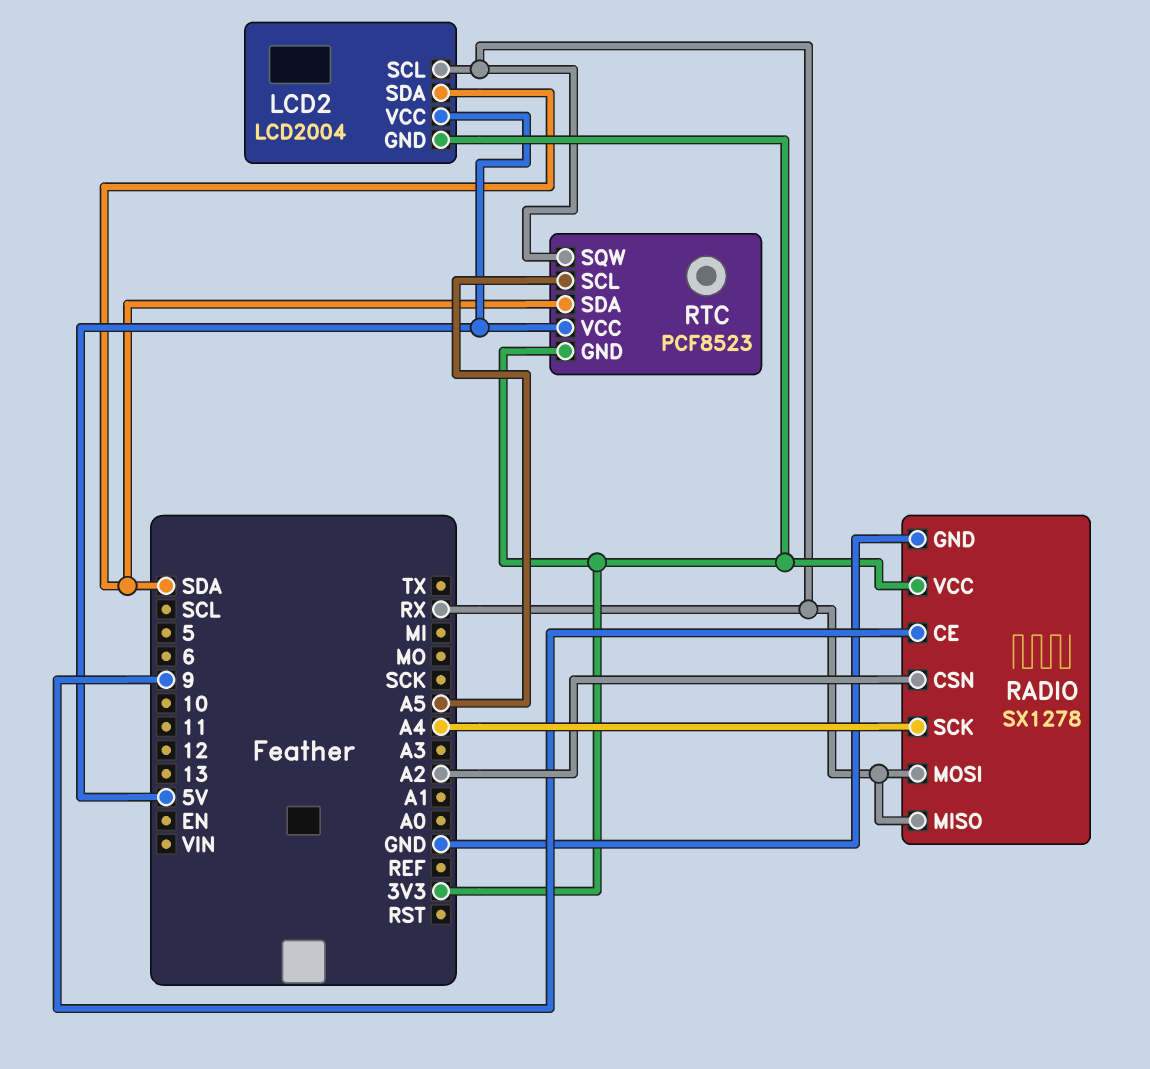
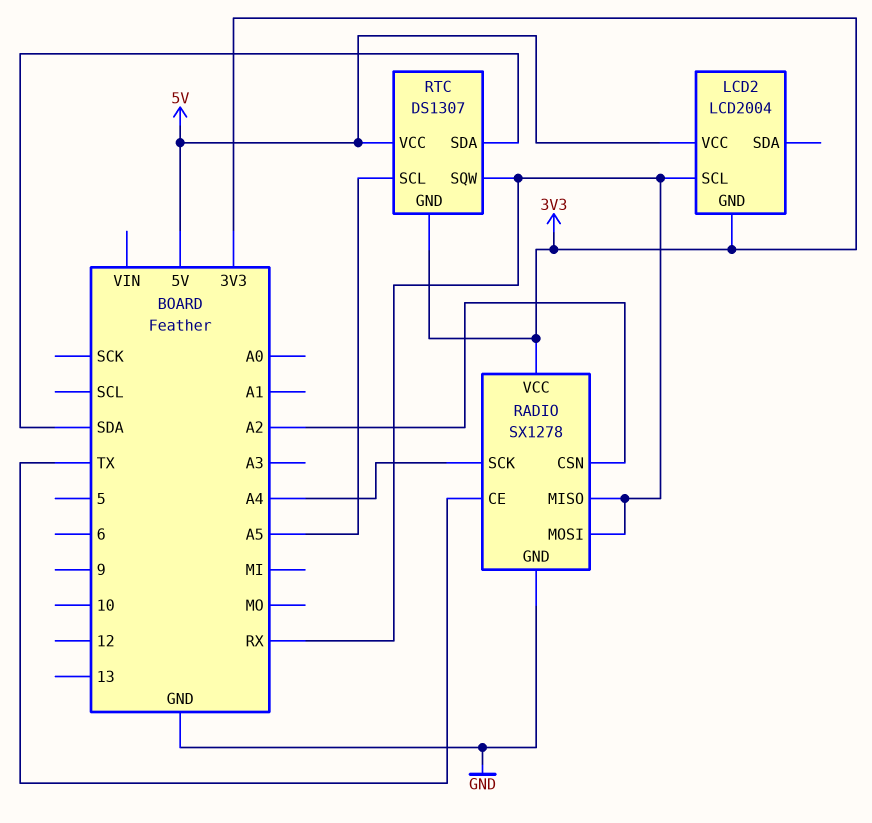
LCD2 pin SDA: SDA -> none
RADIO pin CE: 9 -> TX
RTC: PCF8523 -> DS1307

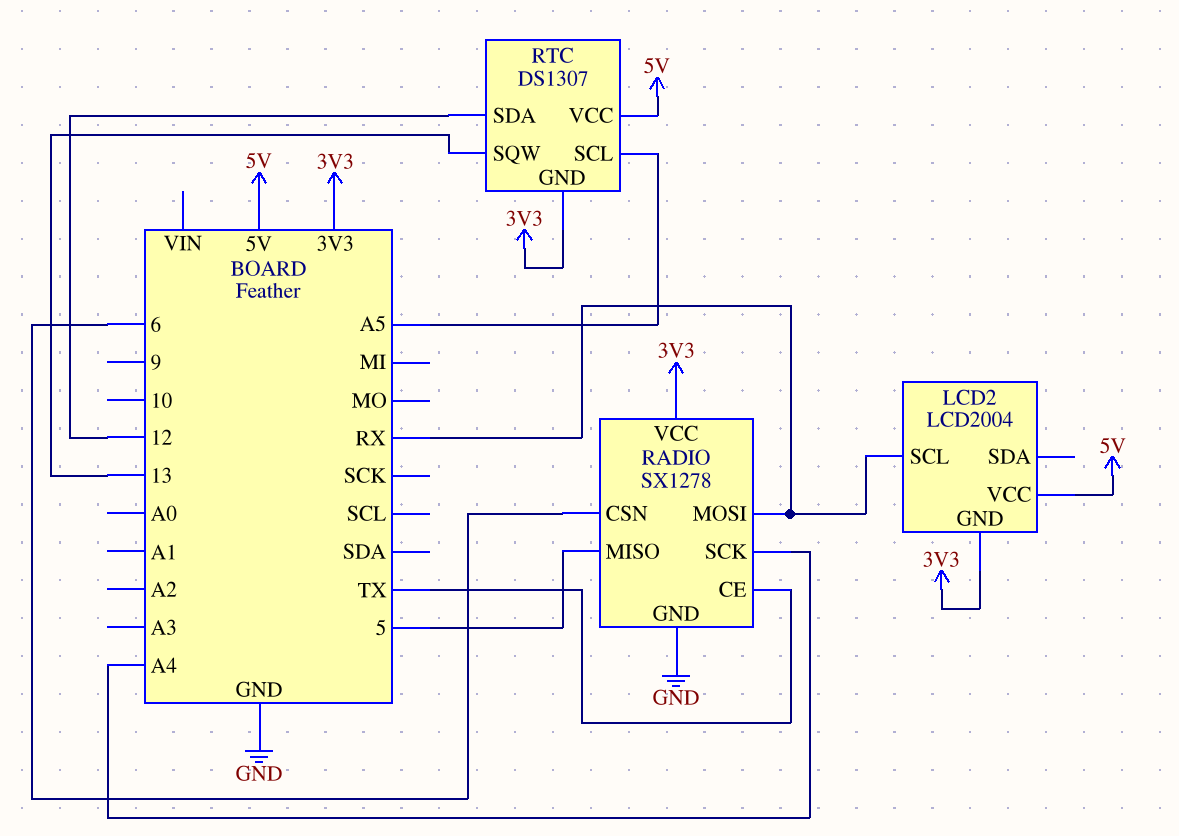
RADIO pin CSN: A2 -> 6
RADIO pin MISO: RX -> 5
RTC pin SDA: SDA -> 12
RTC pin SQW: RX -> 13

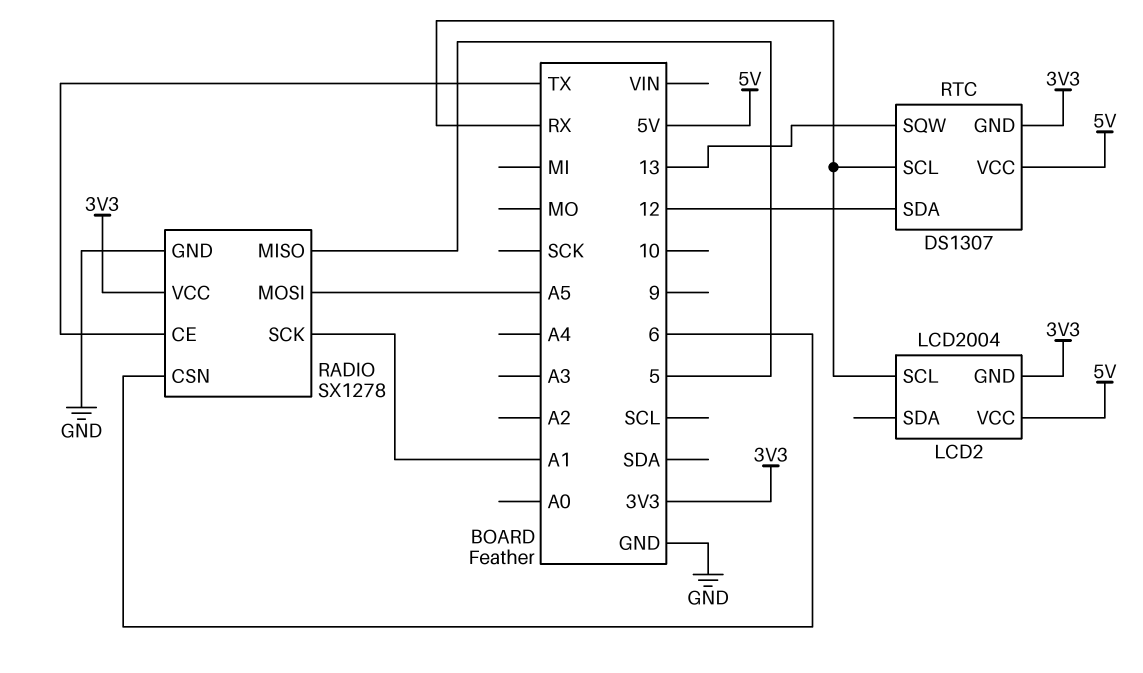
RADIO pin MOSI: RX -> A5
RADIO pin SCK: A4 -> A1
RTC pin SCL: A5 -> RX

